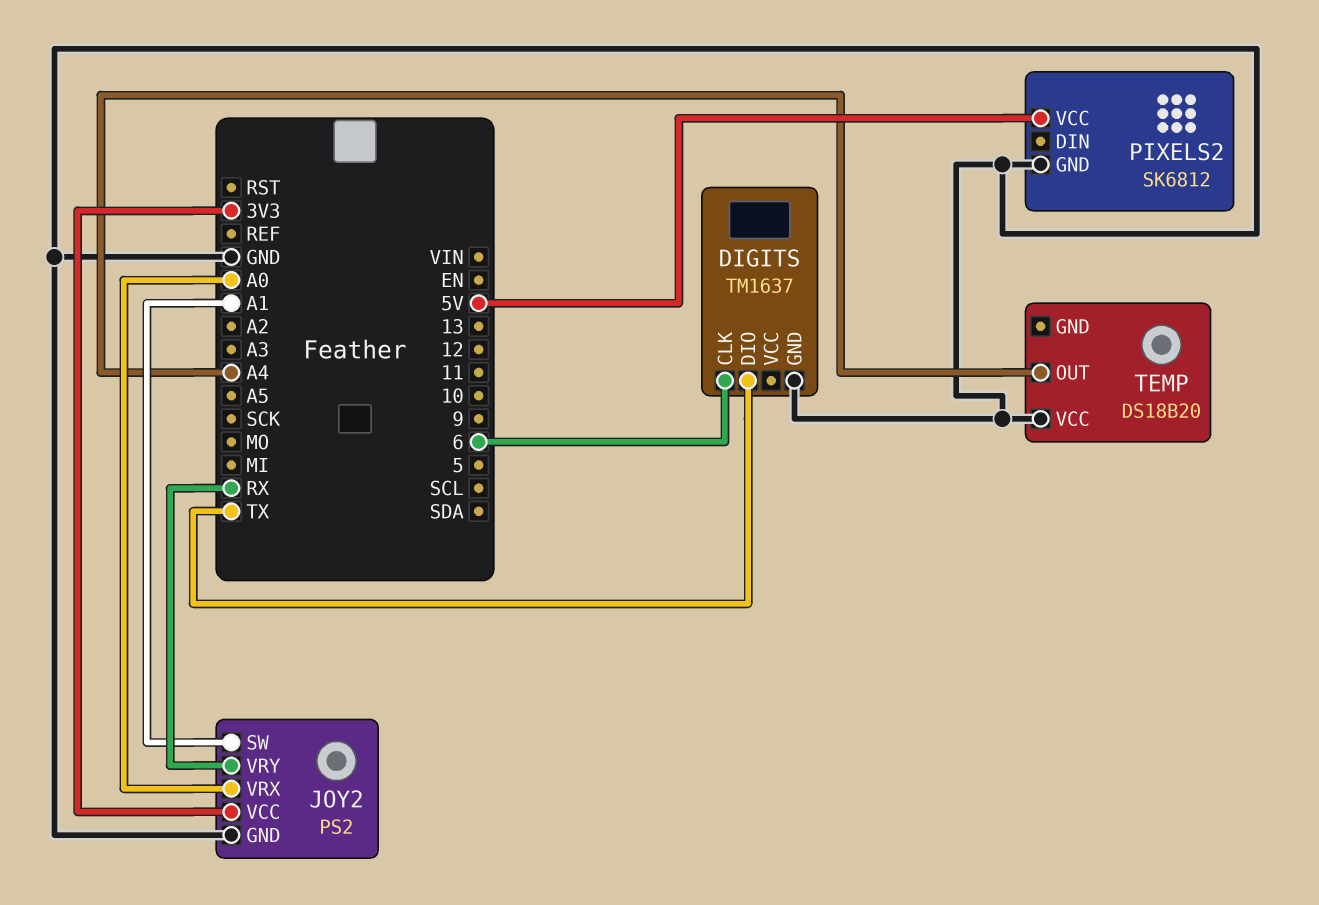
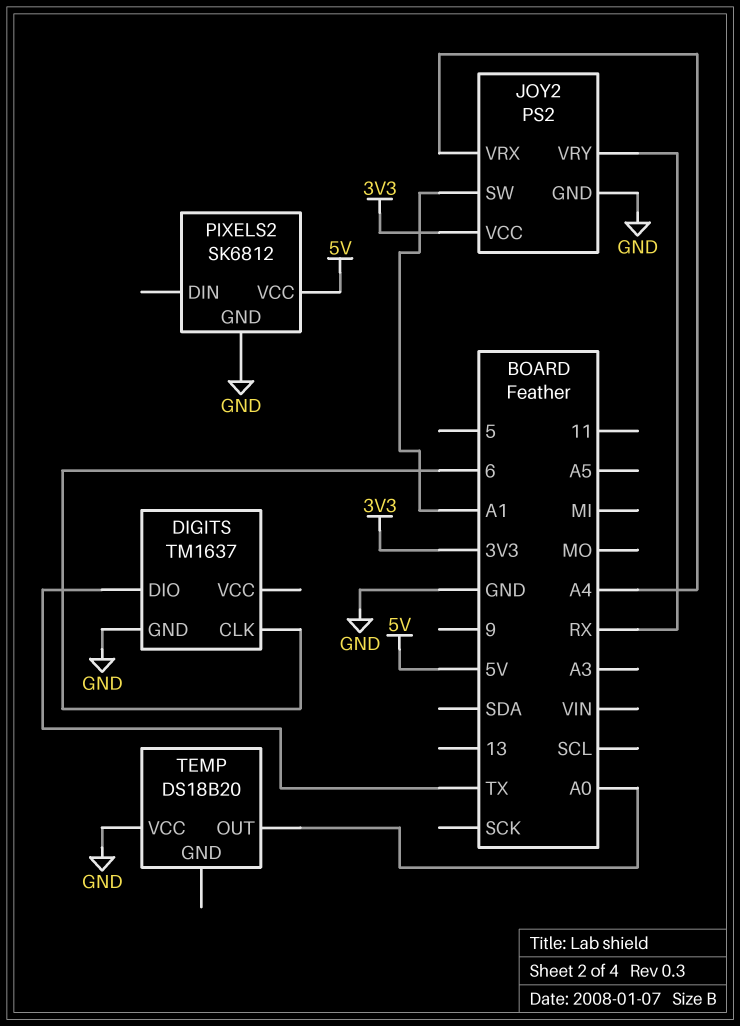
JOY2 pin VRX: A0 -> A4
TEMP pin OUT: A4 -> A0

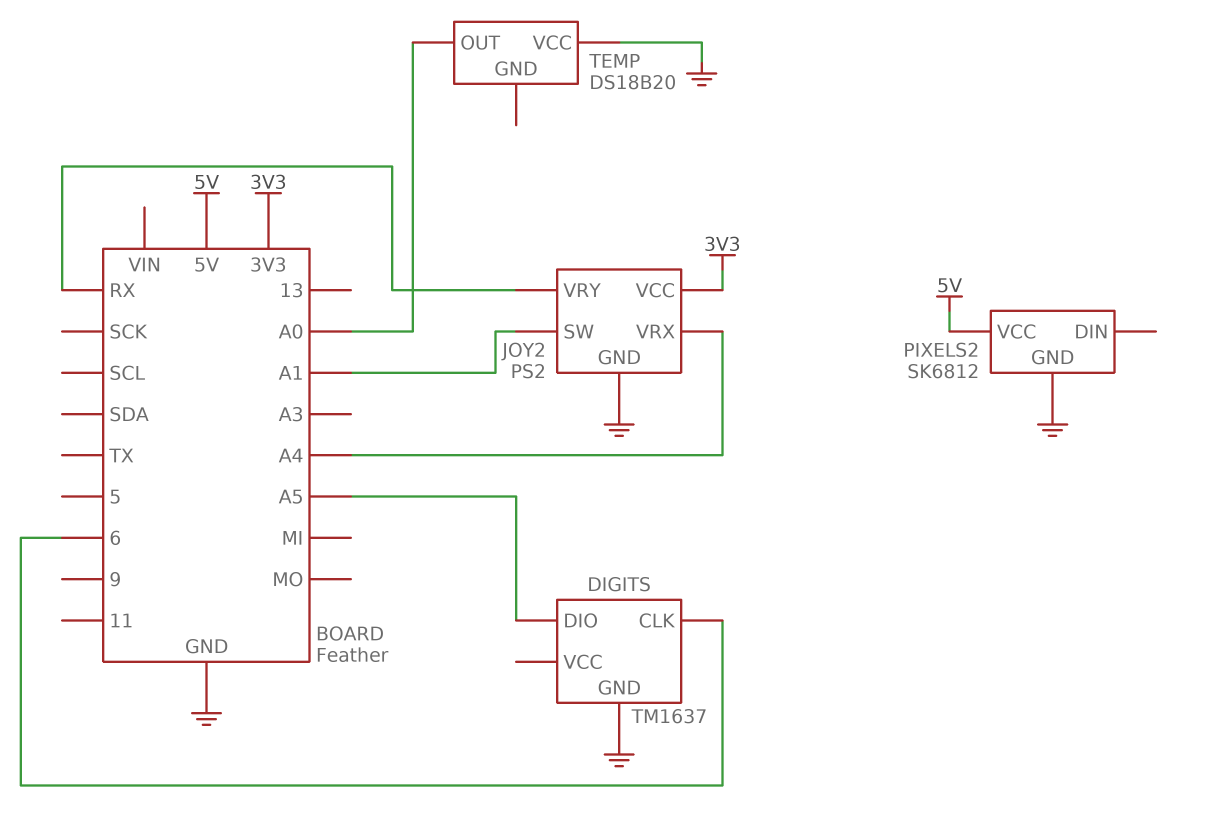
DIGITS pin DIO: TX -> A5

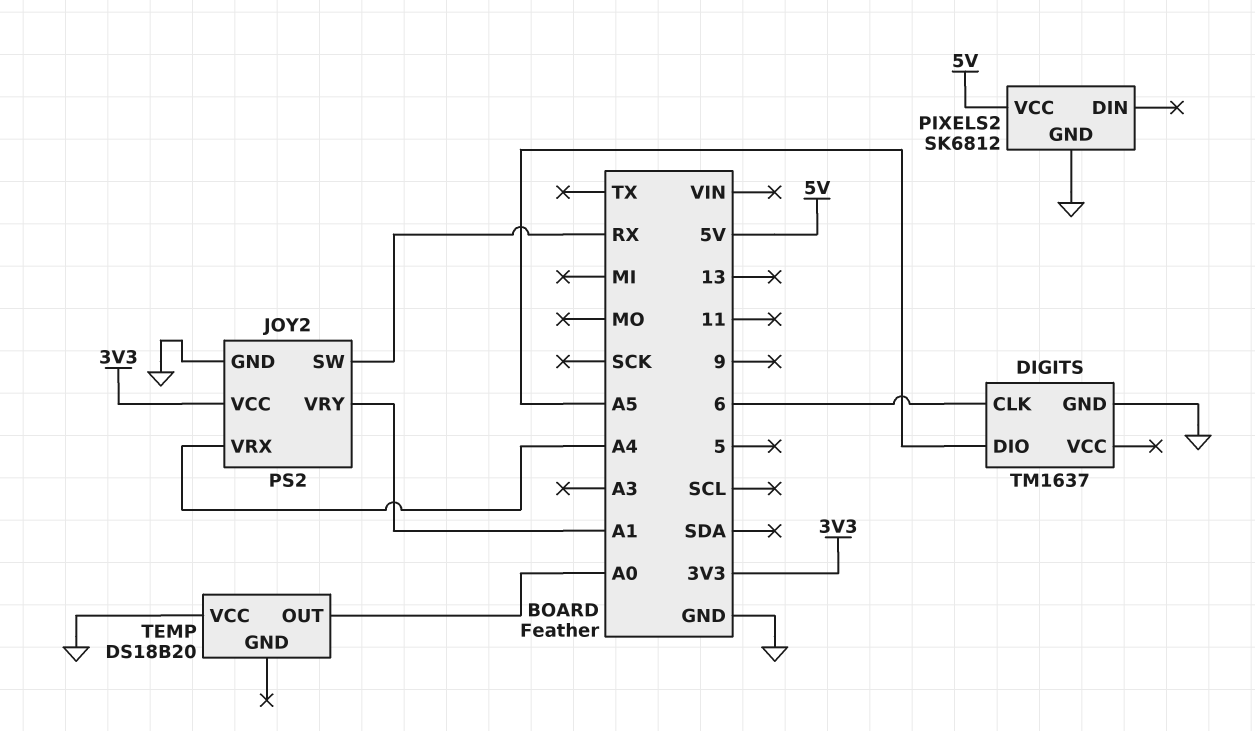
JOY2 pin SW: A1 -> RX
JOY2 pin VRY: RX -> A1

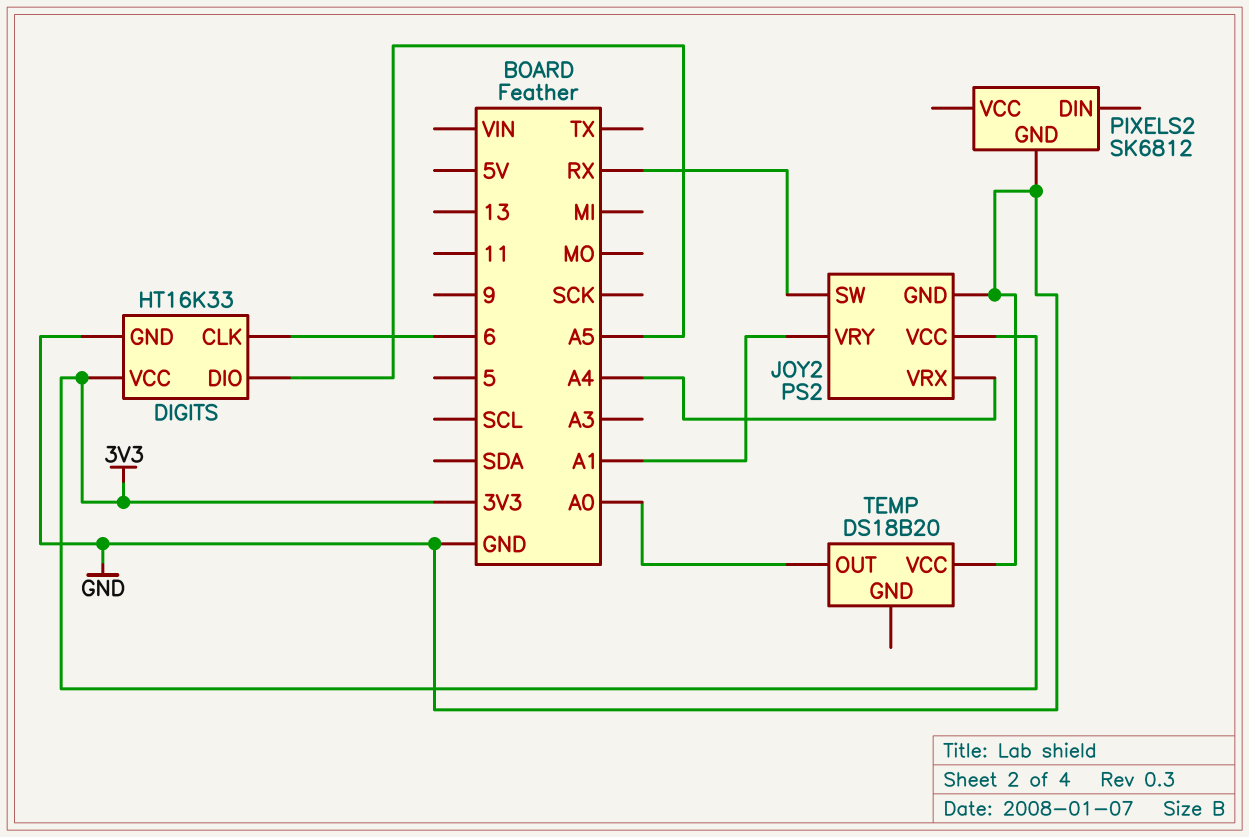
DIGITS: TM1637 -> HT16K33
DIGITS pin VCC: none -> 3V3
PIXELS2 pin VCC: 5V -> none

